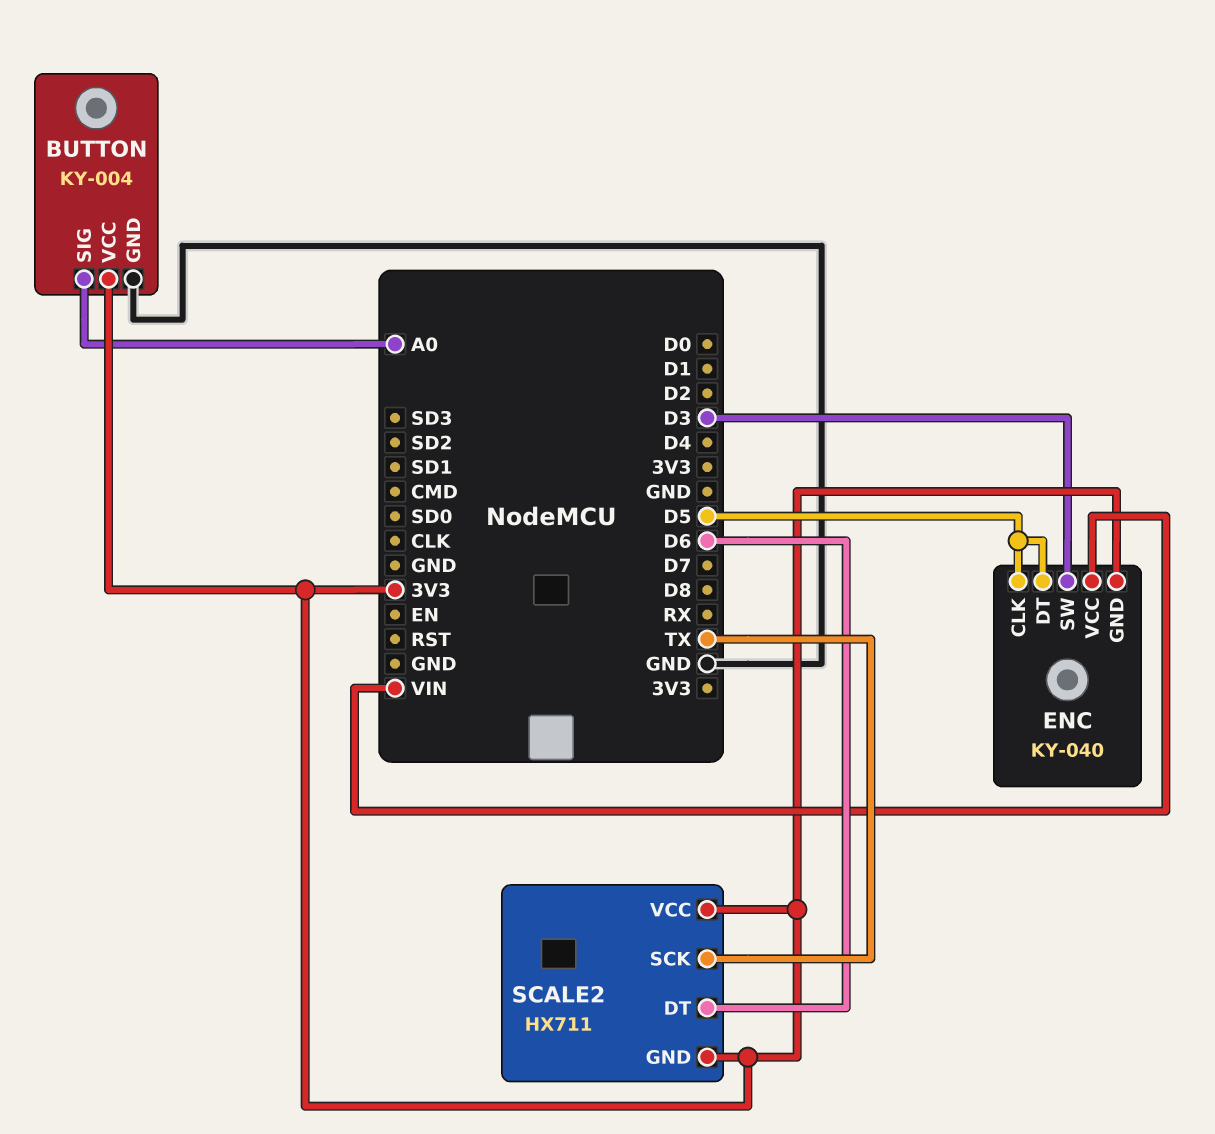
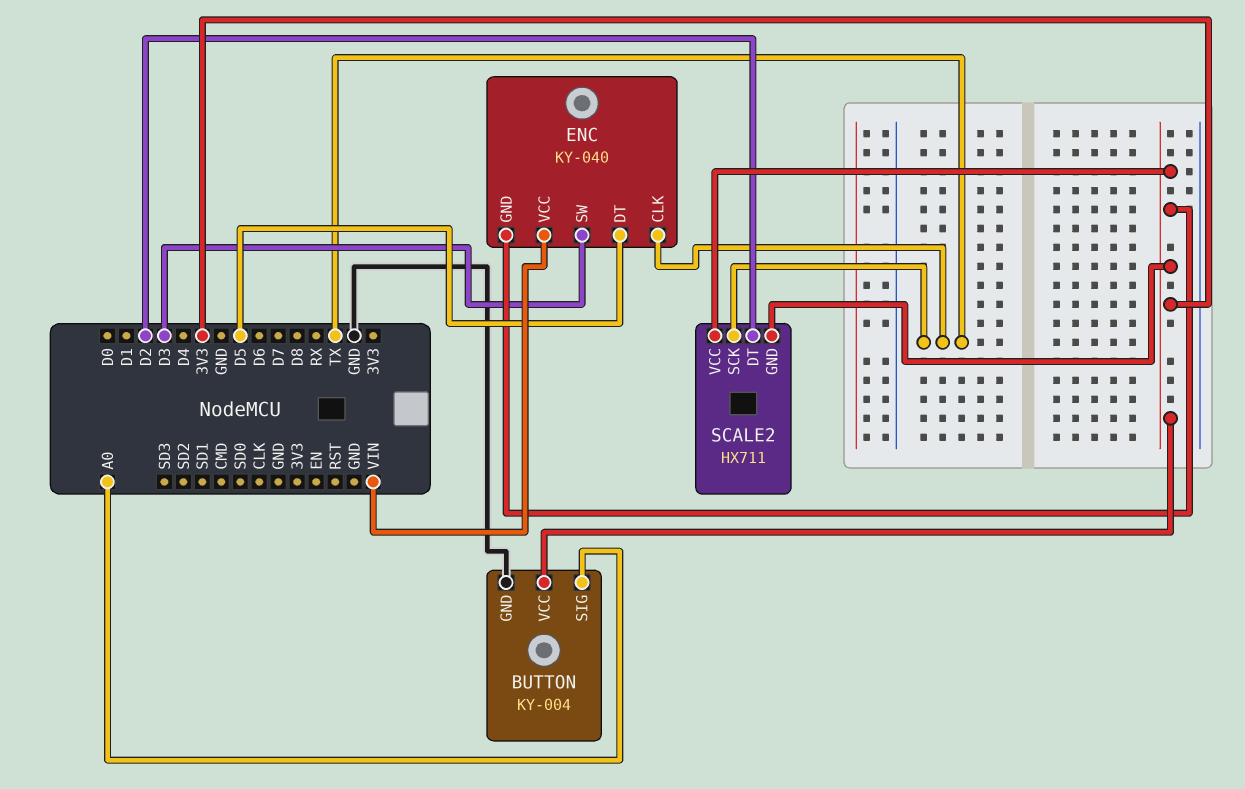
ENC pin CLK: D5 -> TX
SCALE2 pin DT: D6 -> D2

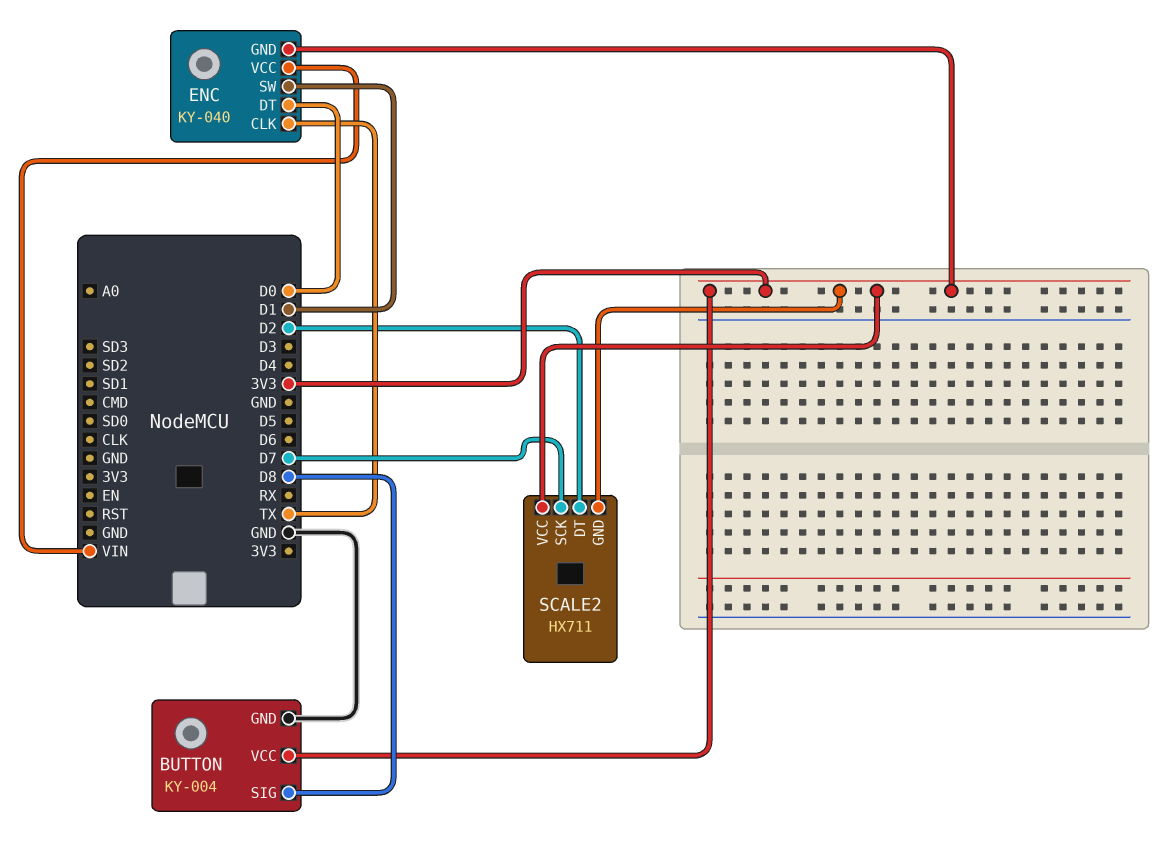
BUTTON pin SIG: A0 -> D8
ENC pin DT: D5 -> D0
ENC pin SW: D3 -> D1
SCALE2 pin SCK: TX -> D7

